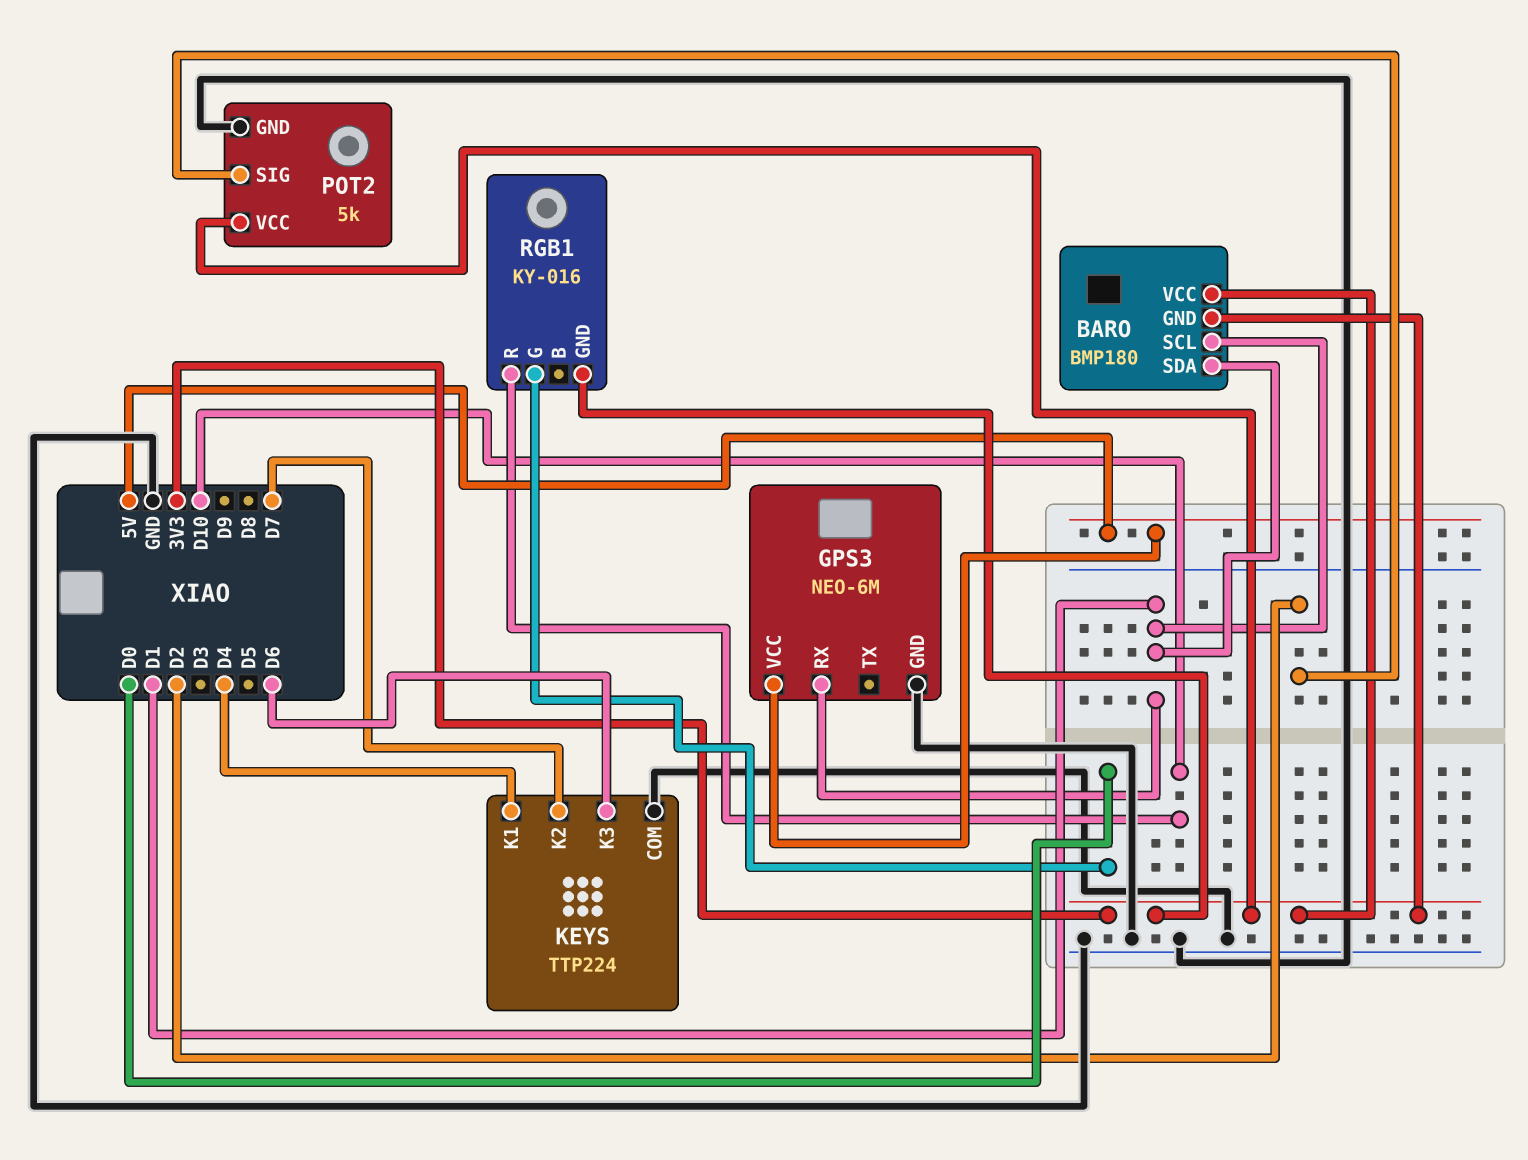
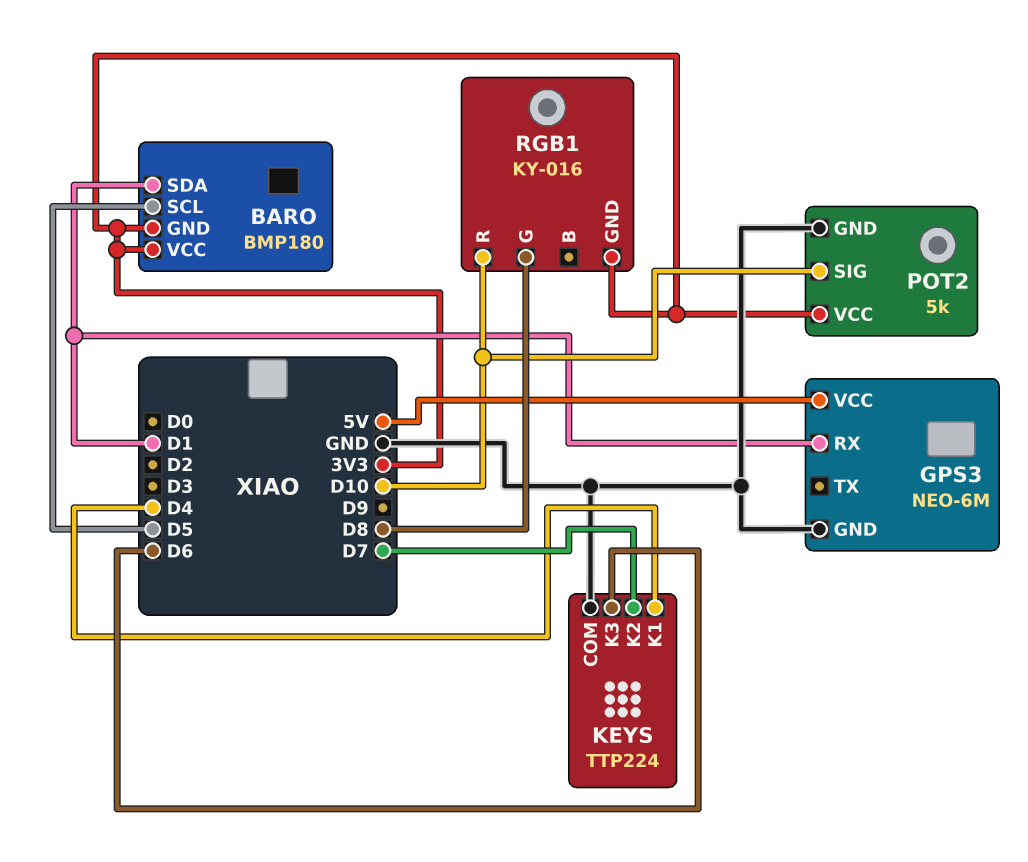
BARO pin SCL: D1 -> D5
POT2 pin SIG: D2 -> D10
RGB1 pin G: D0 -> D8

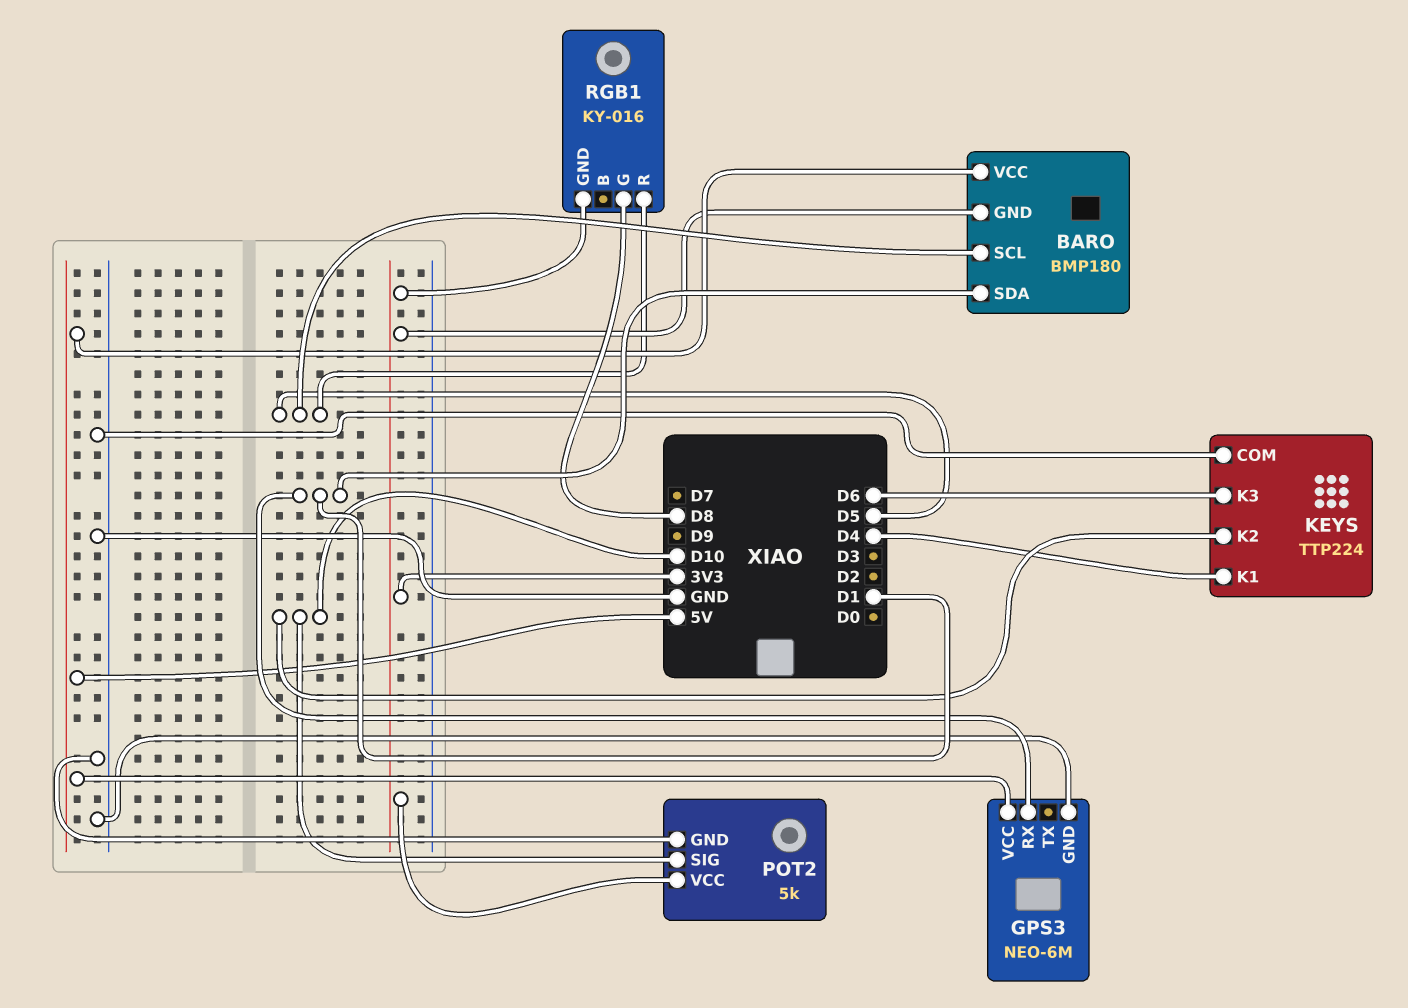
BARO pin VCC: 3V3 -> 5V
KEYS pin K2: D7 -> D10
RGB1 pin R: D10 -> D5

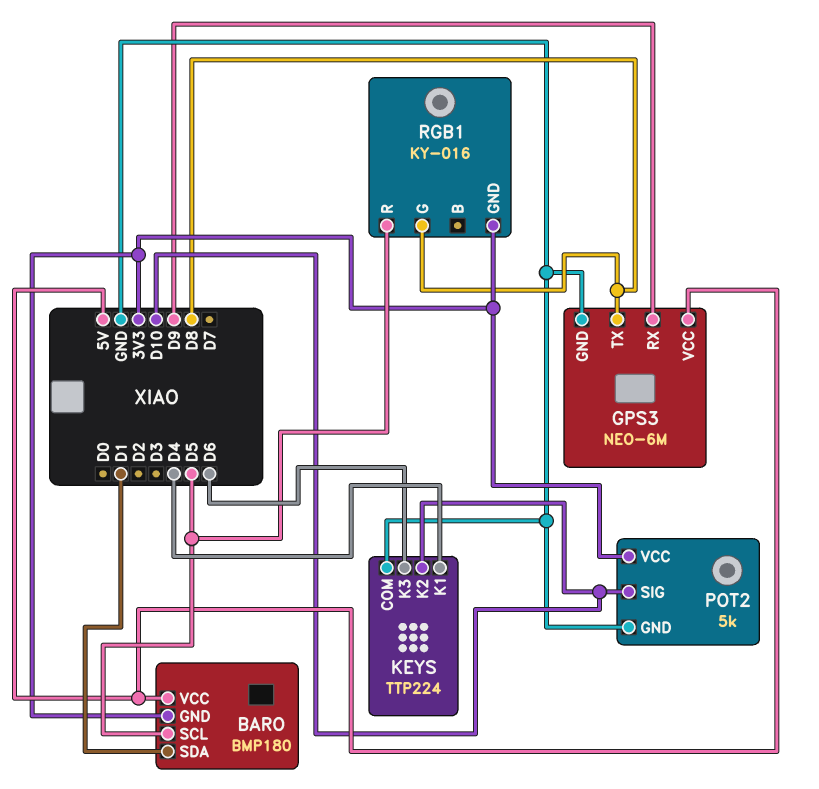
GPS3 pin RX: D1 -> D9
GPS3 pin TX: none -> D8

